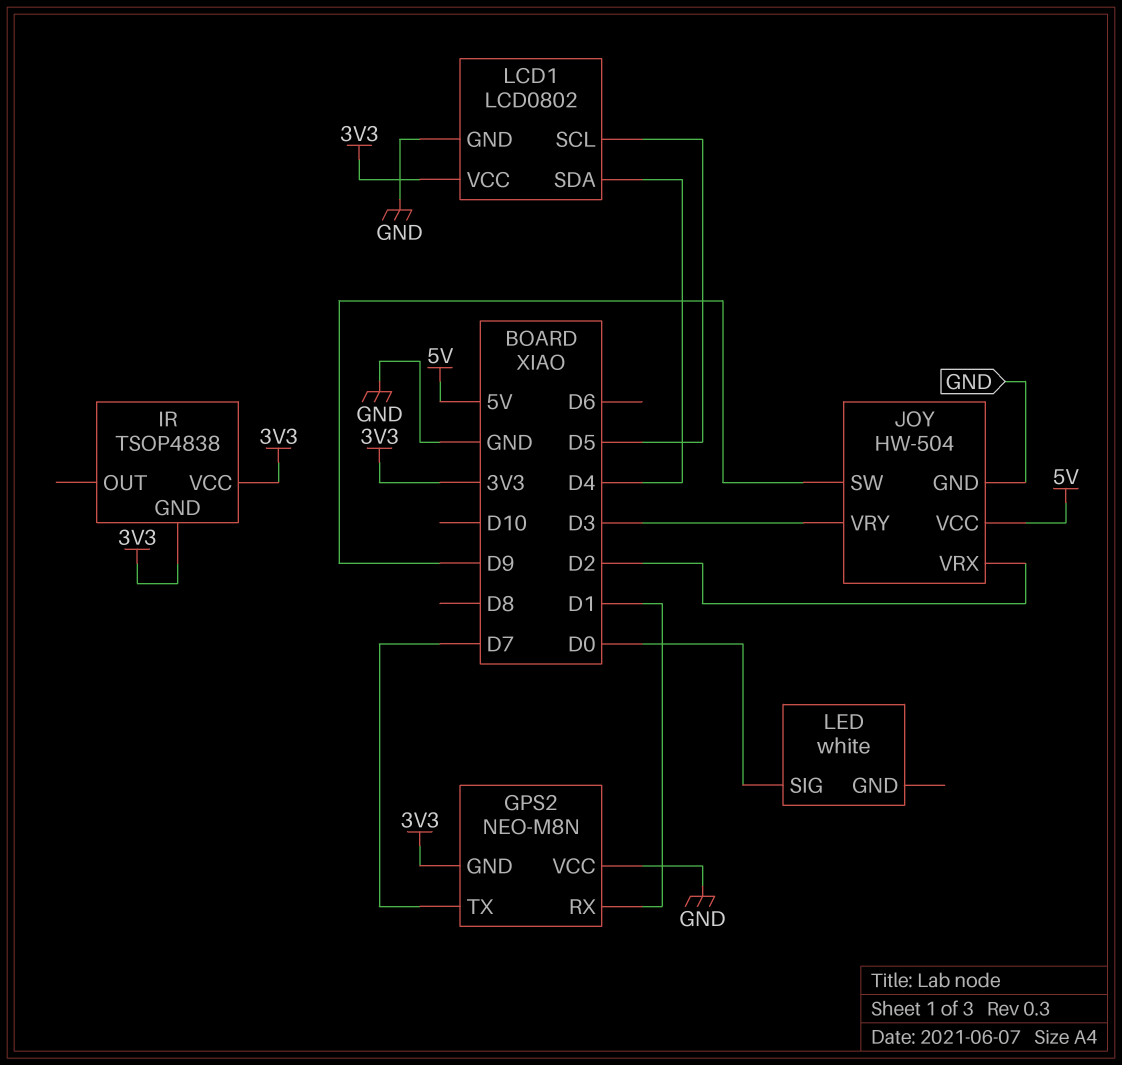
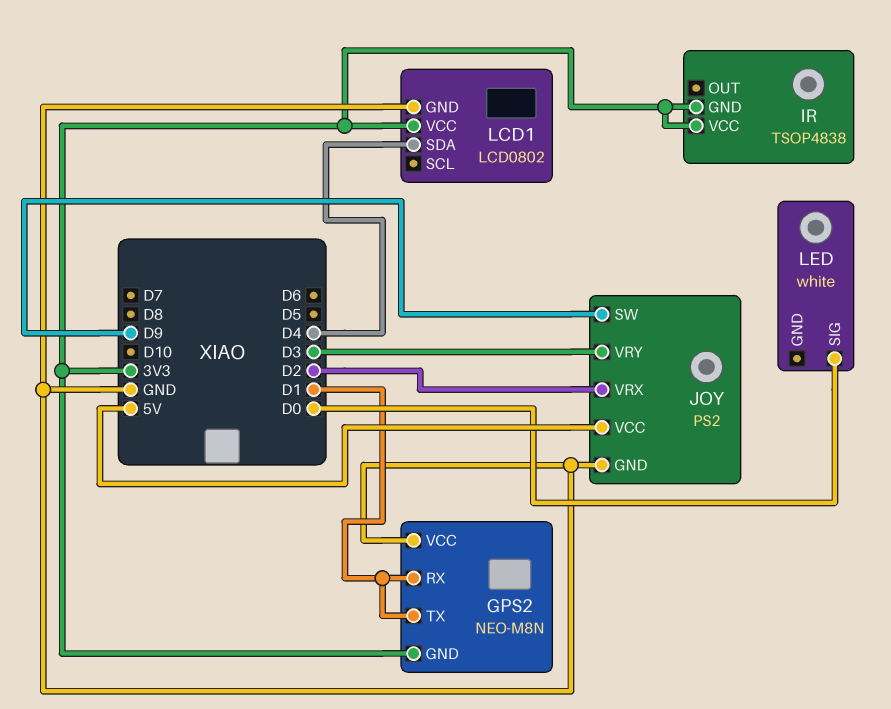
GPS2 pin TX: D7 -> D1
JOY: HW-504 -> PS2
LCD1 pin SCL: D5 -> none

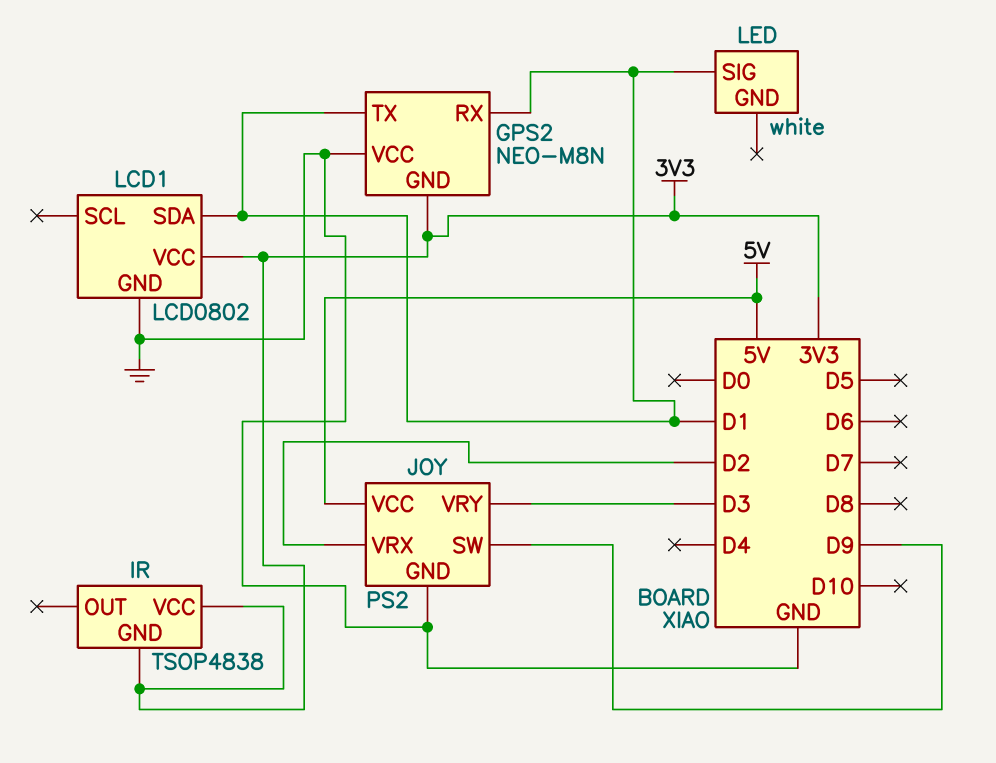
LCD1 pin SDA: D4 -> D1
LED pin SIG: D0 -> D1

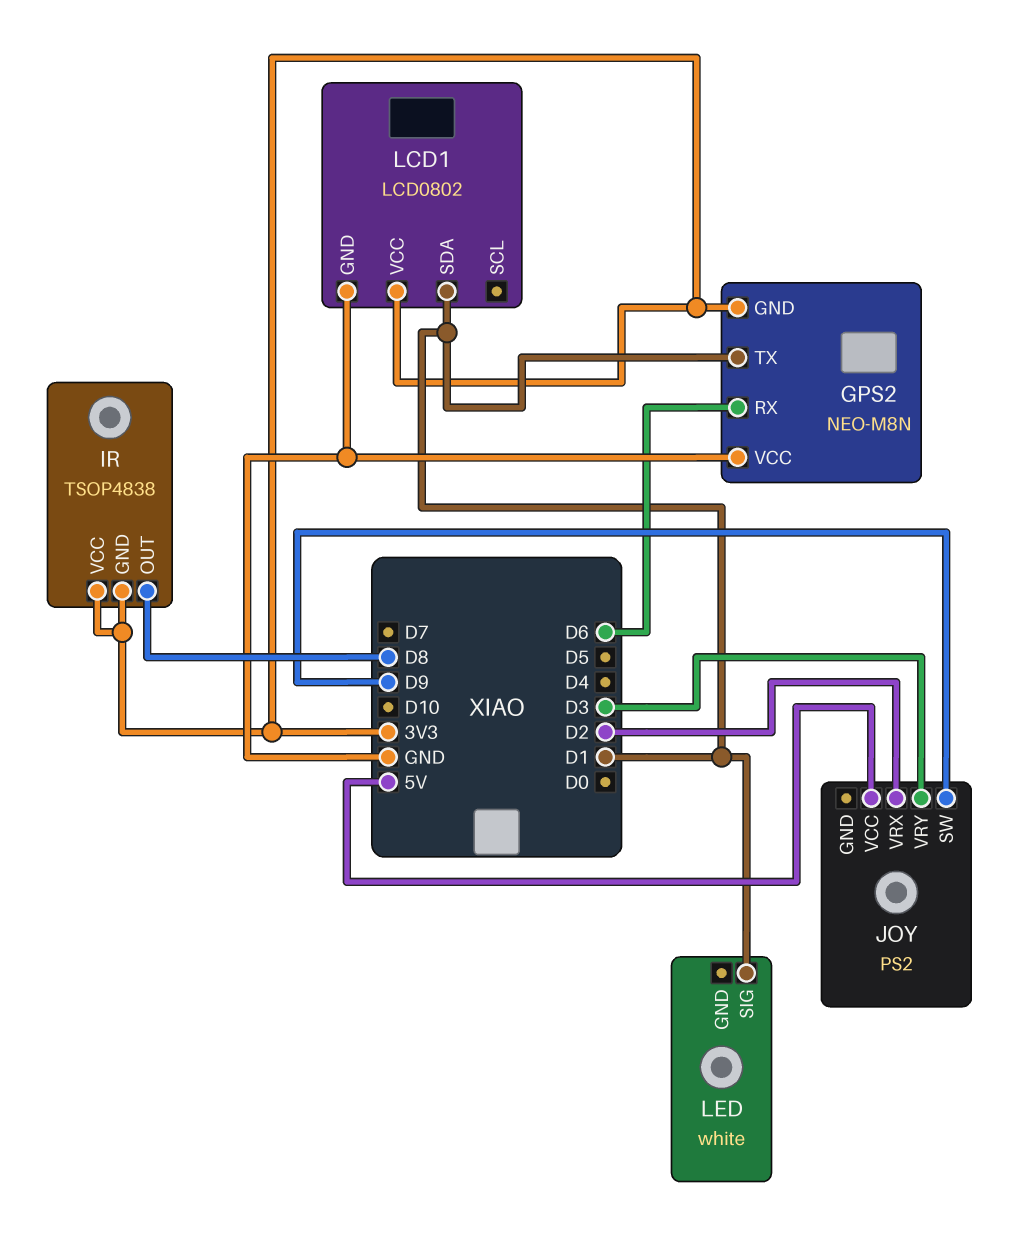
GPS2 pin RX: D1 -> D6
IR pin OUT: none -> D8
JOY pin GND: GND -> none

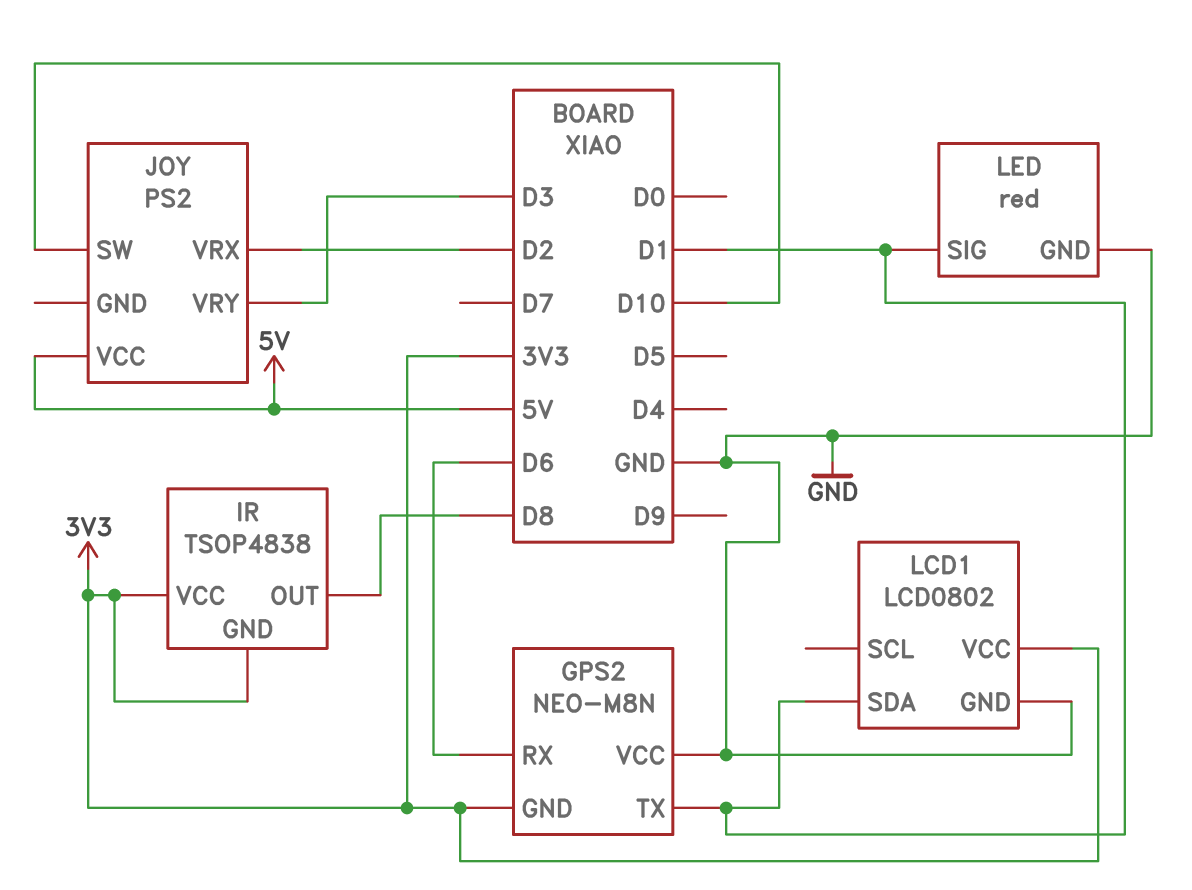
JOY pin SW: D9 -> D10
LED: white -> red
LED pin GND: none -> GND

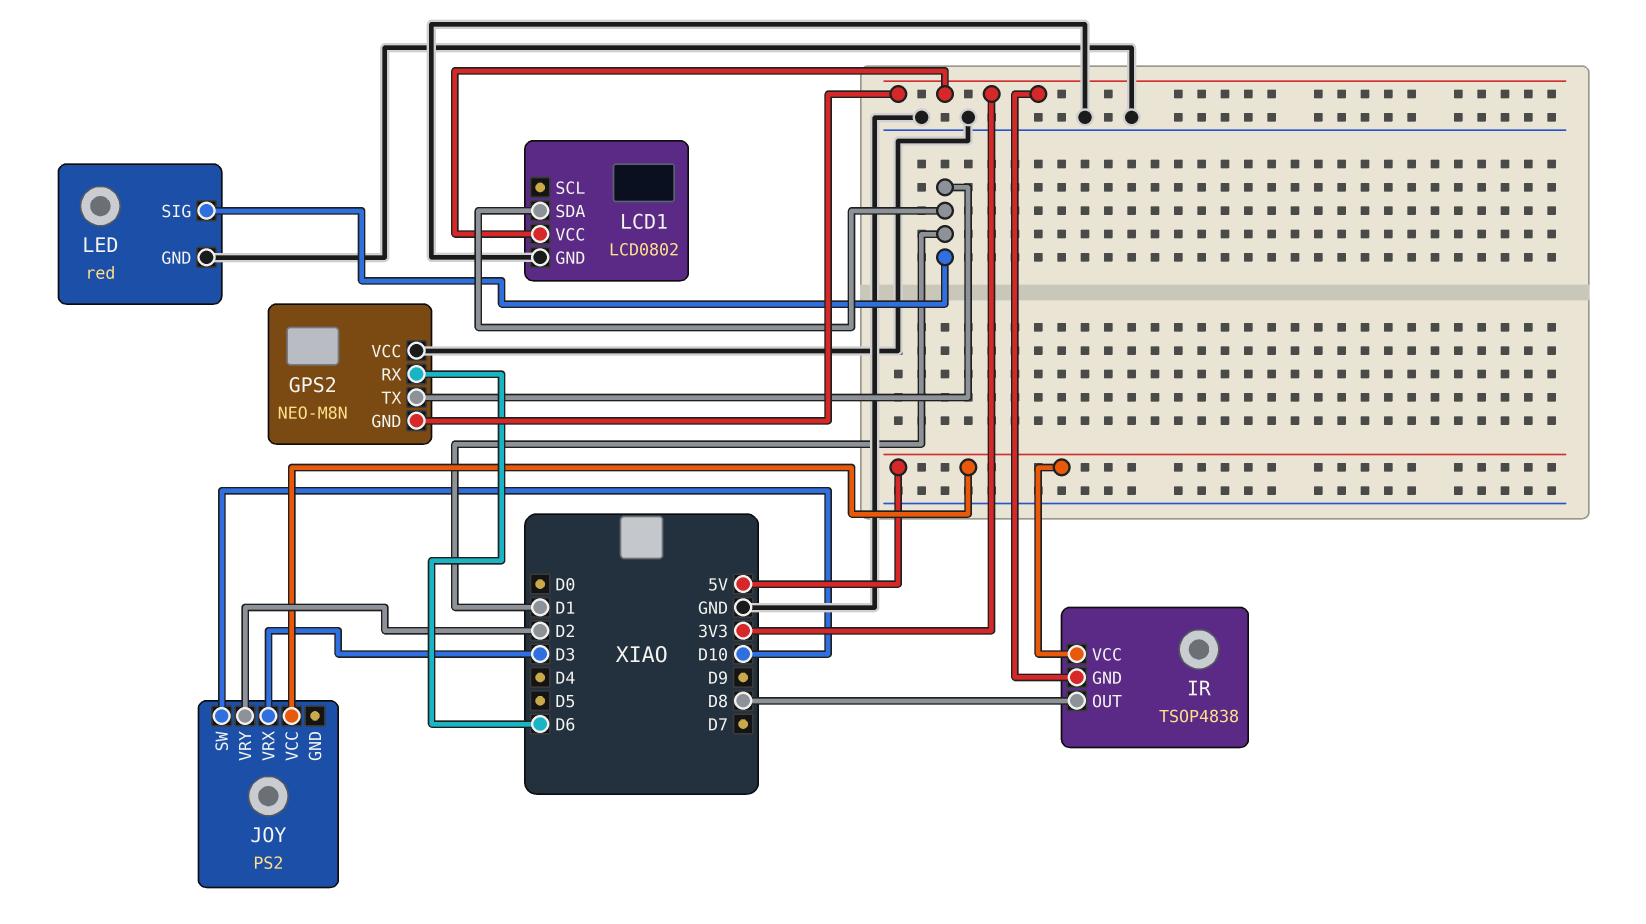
IR pin VCC: 3V3 -> 5V
JOY pin VRX: D2 -> D3
JOY pin VRY: D3 -> D2

